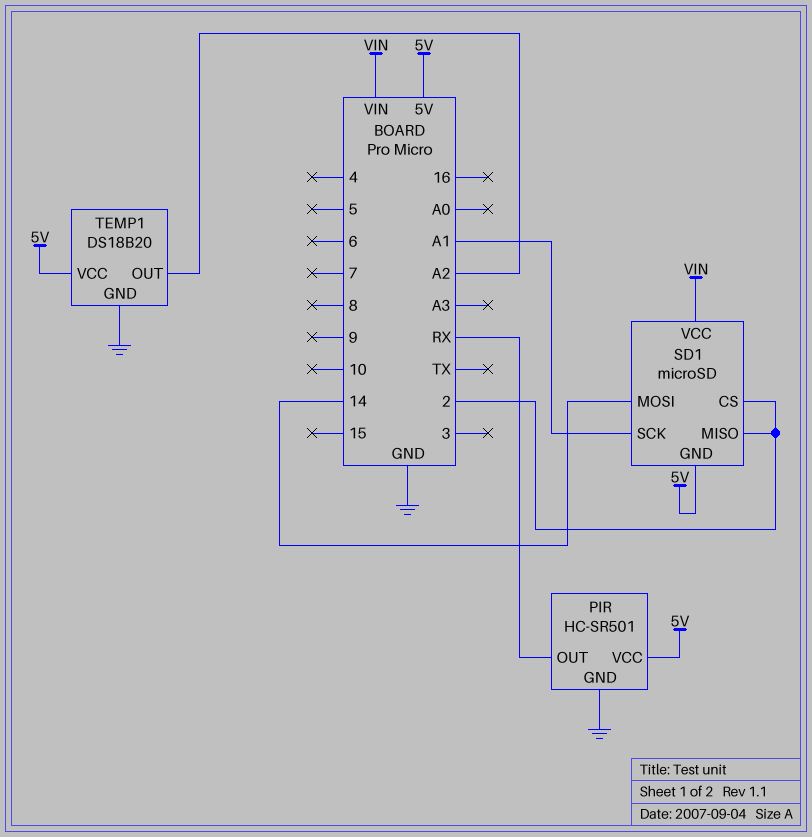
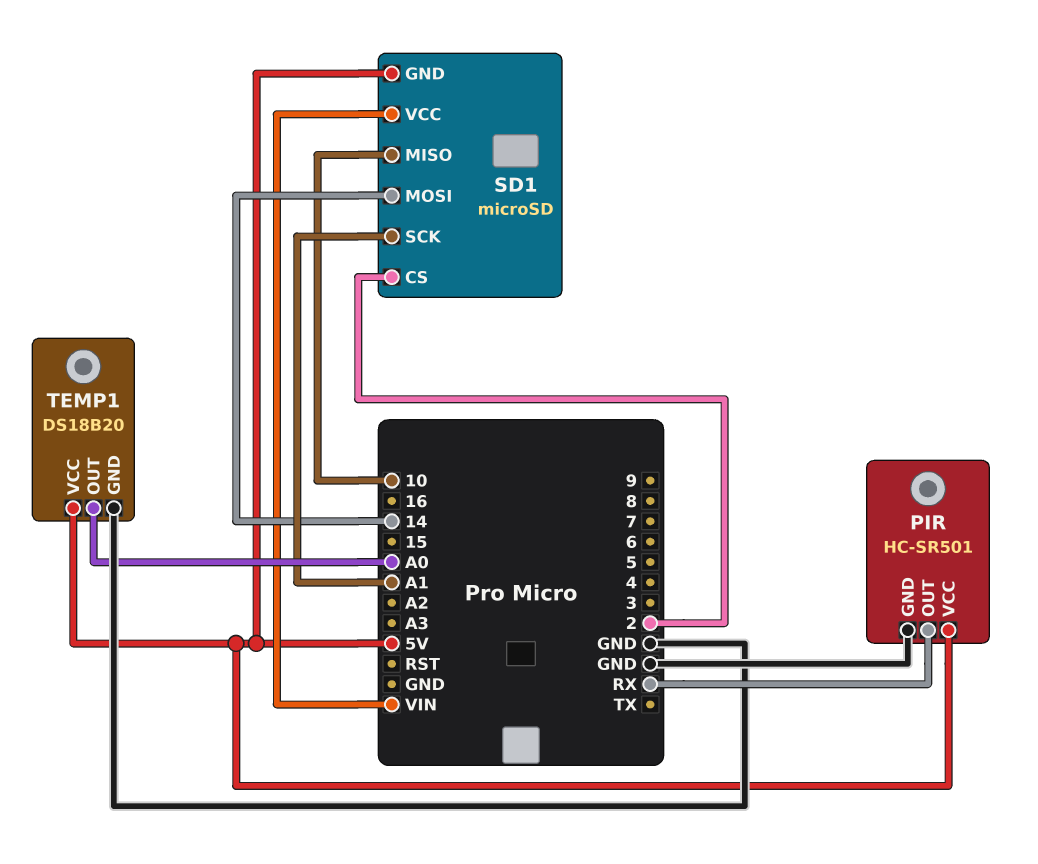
SD1 pin MISO: 2 -> 10
TEMP1 pin OUT: A2 -> A0

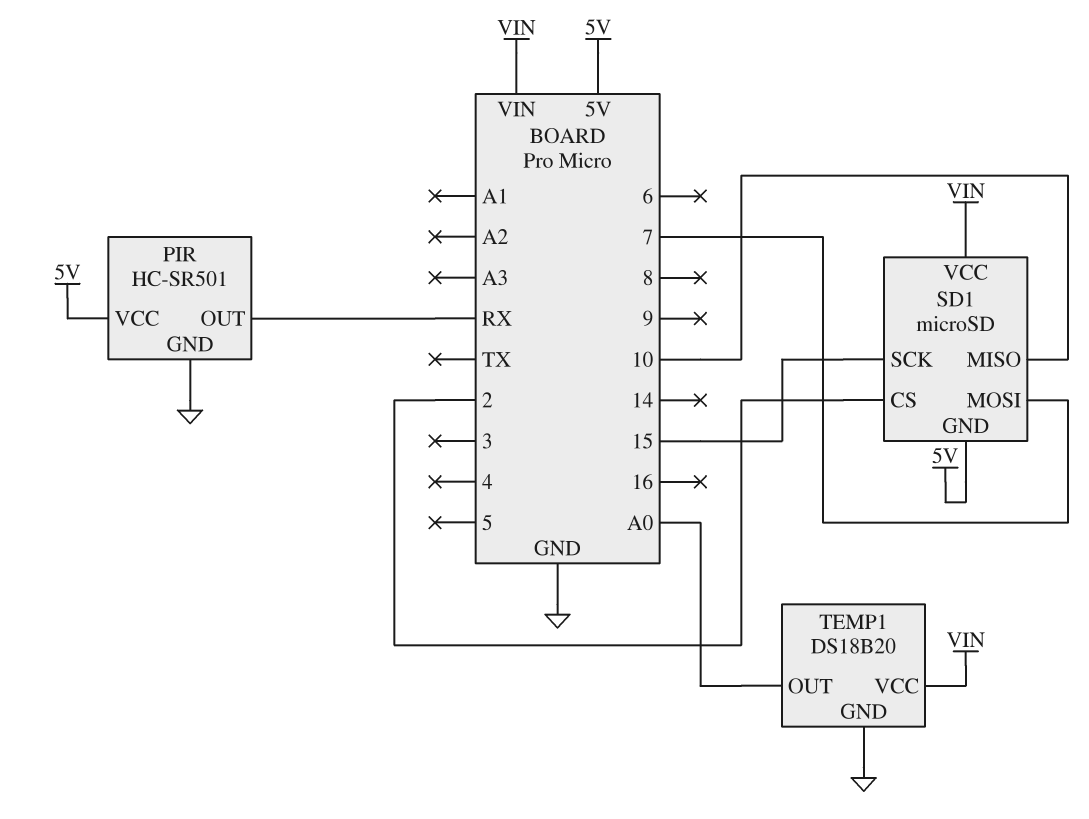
SD1 pin MOSI: 14 -> 7
SD1 pin SCK: A1 -> 15
TEMP1 pin VCC: 5V -> VIN

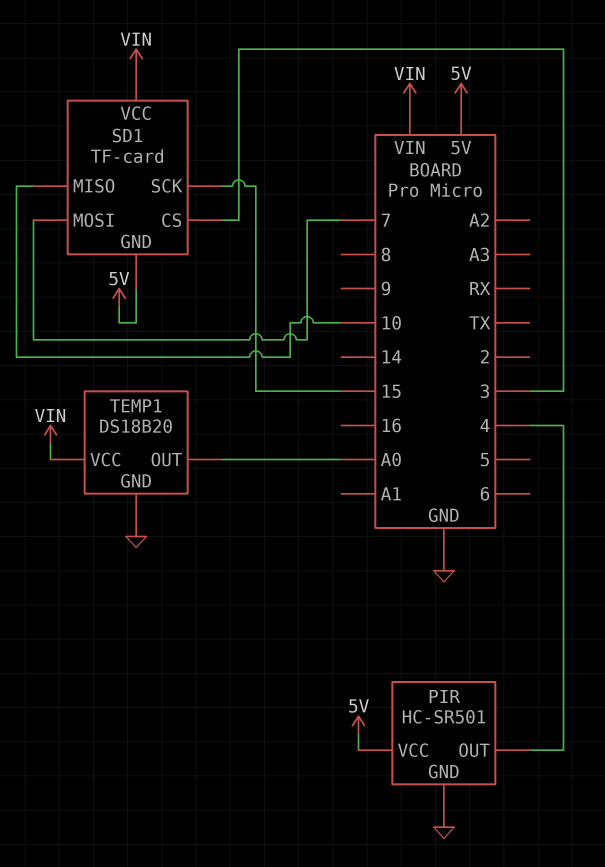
PIR pin OUT: RX -> 4
SD1: microSD -> TF-card
SD1 pin CS: 2 -> 3

